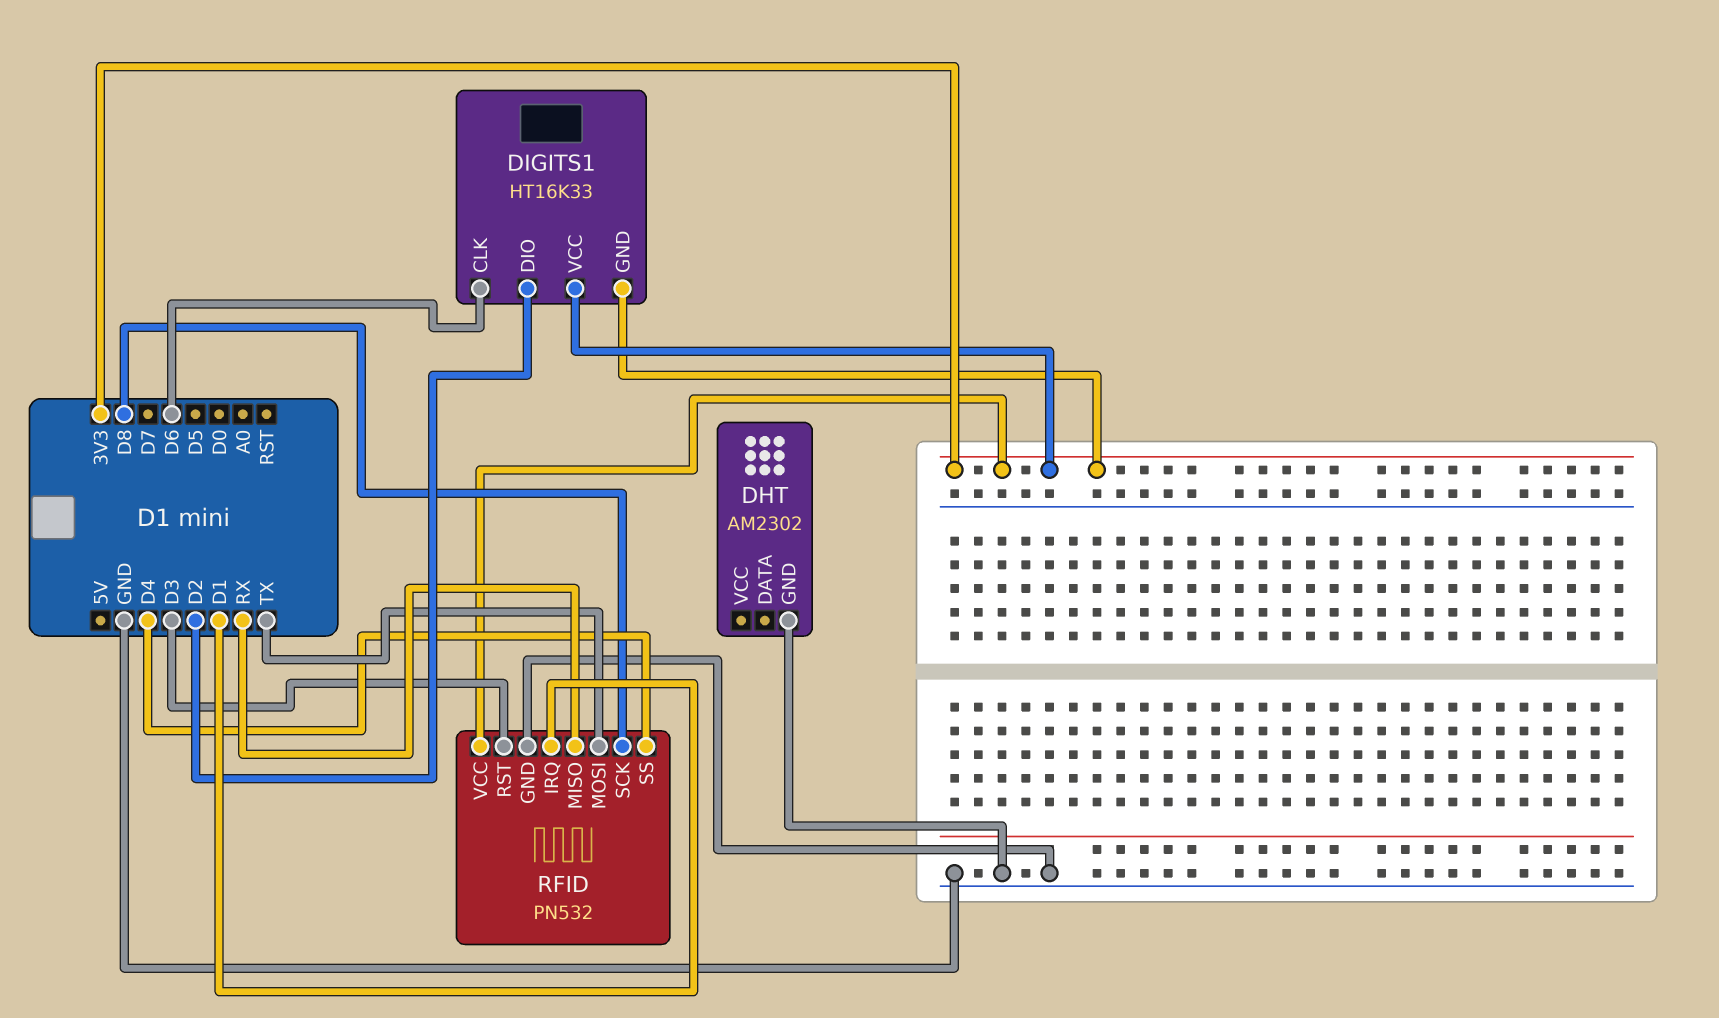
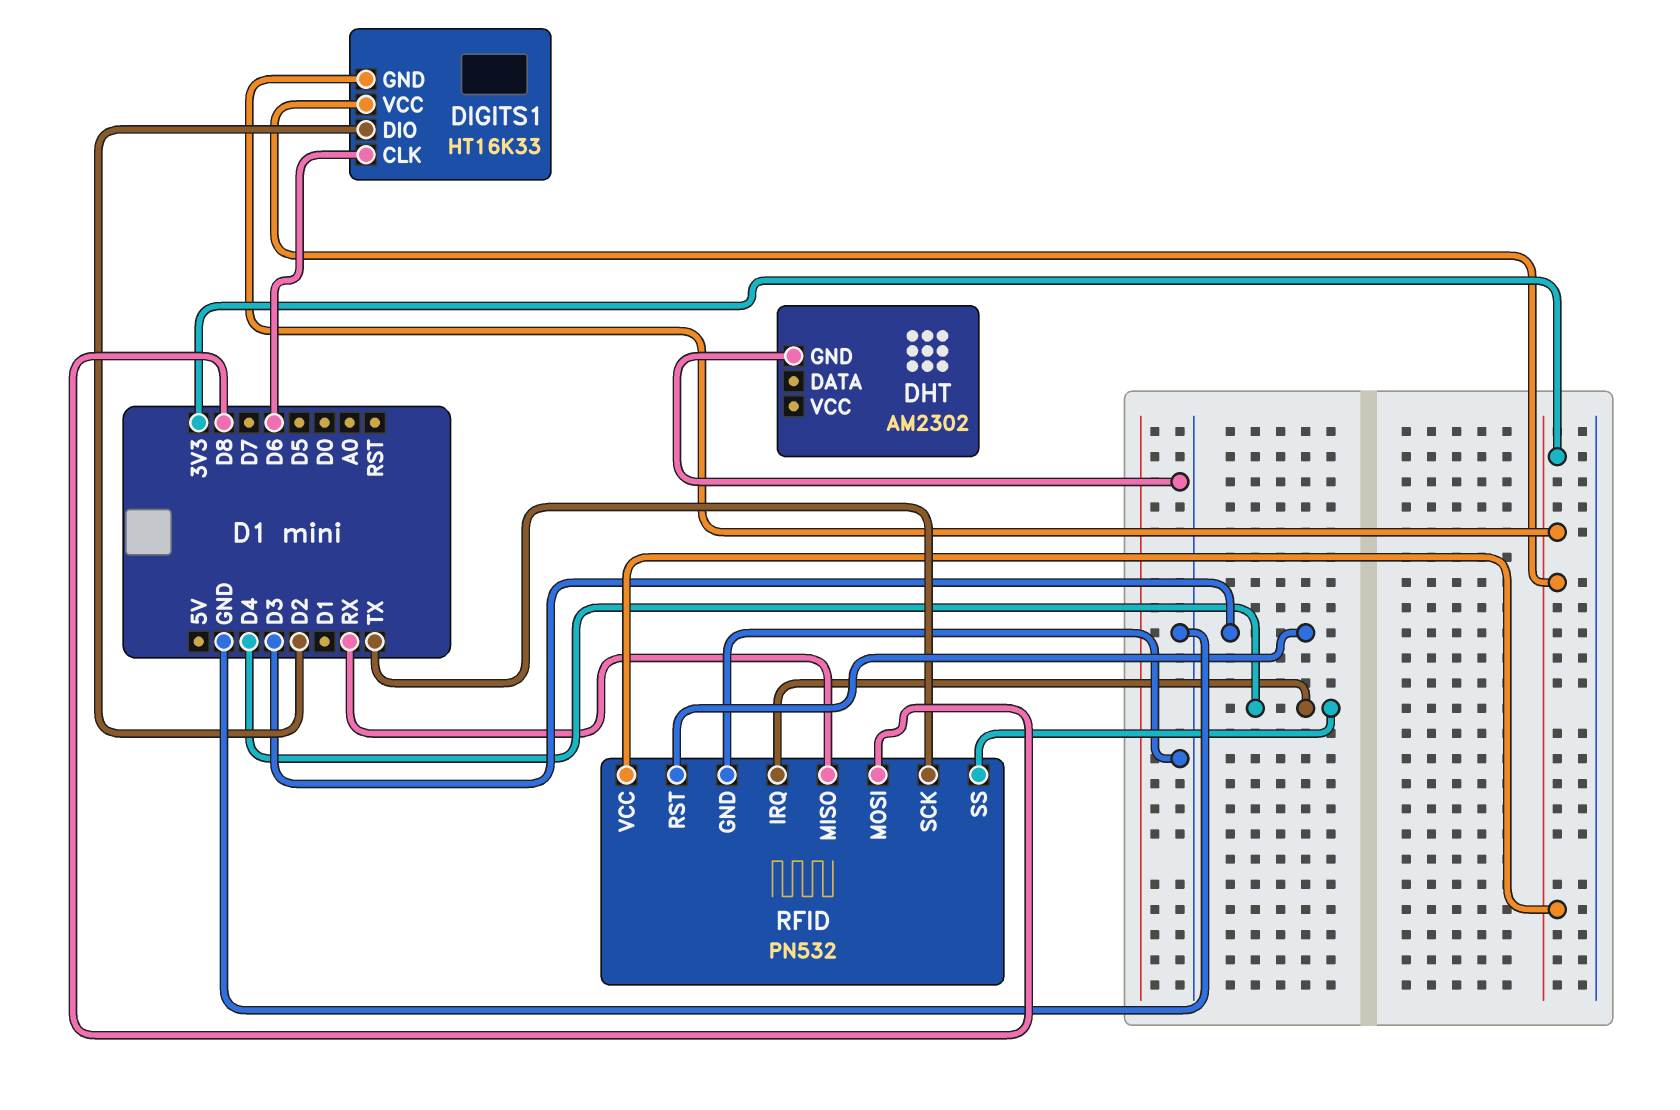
RFID pin IRQ: D1 -> D4
RFID pin MOSI: TX -> D8
RFID pin SCK: D8 -> TX

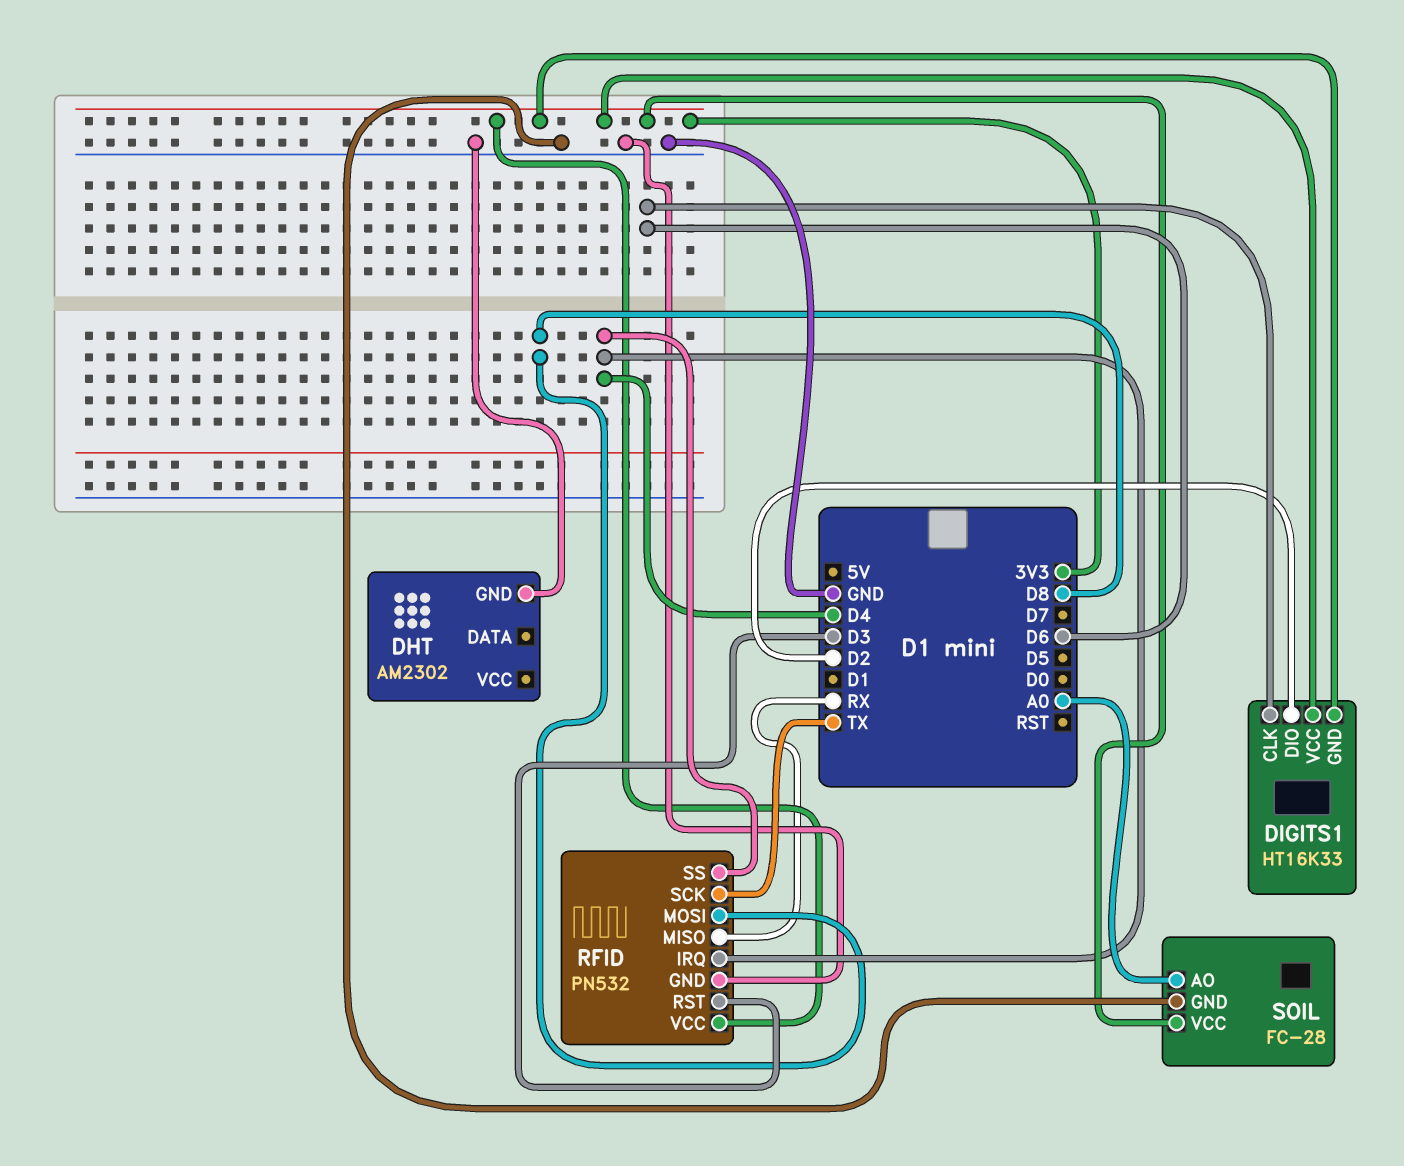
SOIL: none -> FC-28
SOIL pin AO: none -> A0
SOIL pin GND: none -> GND
SOIL pin VCC: none -> 3V3

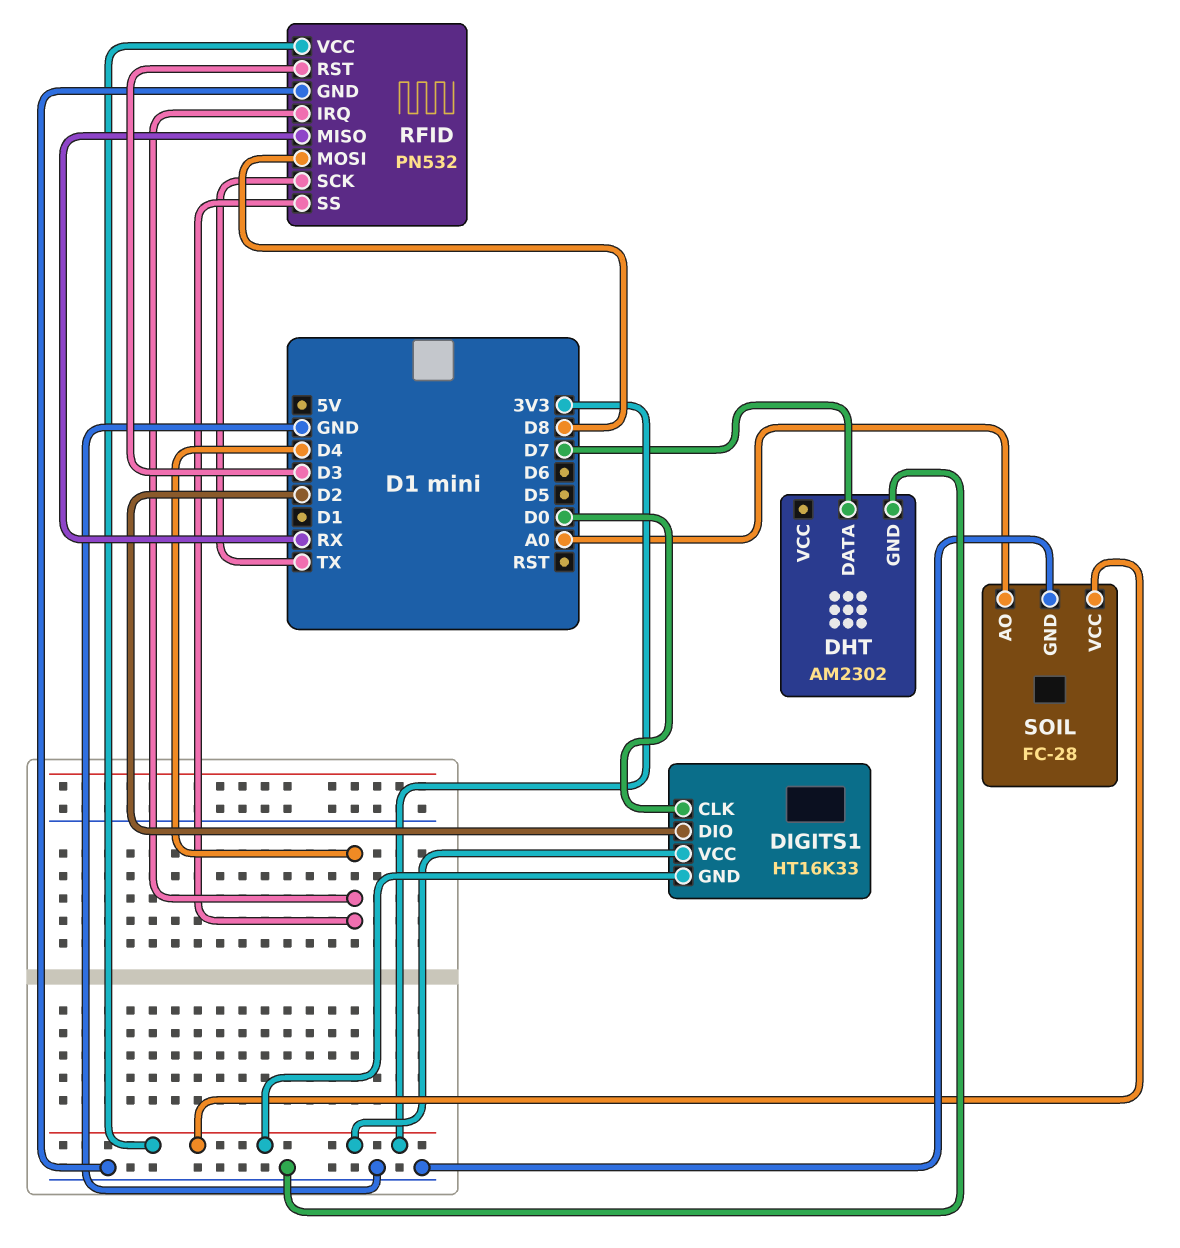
DHT pin DATA: none -> D7
DIGITS1 pin CLK: D6 -> D0

